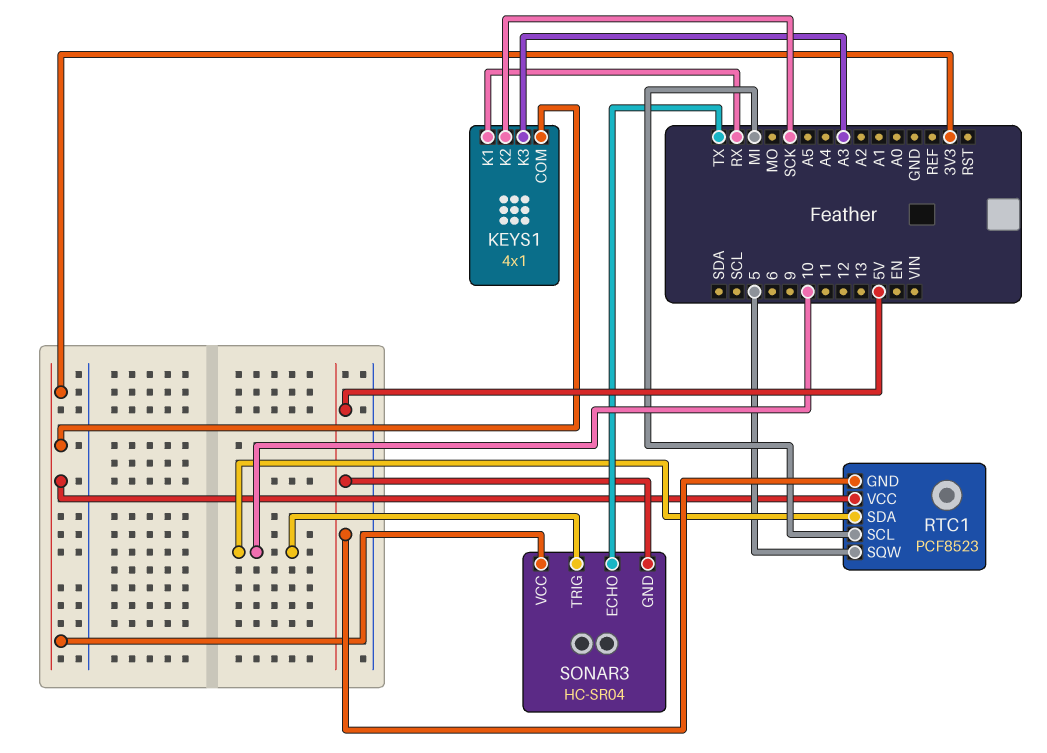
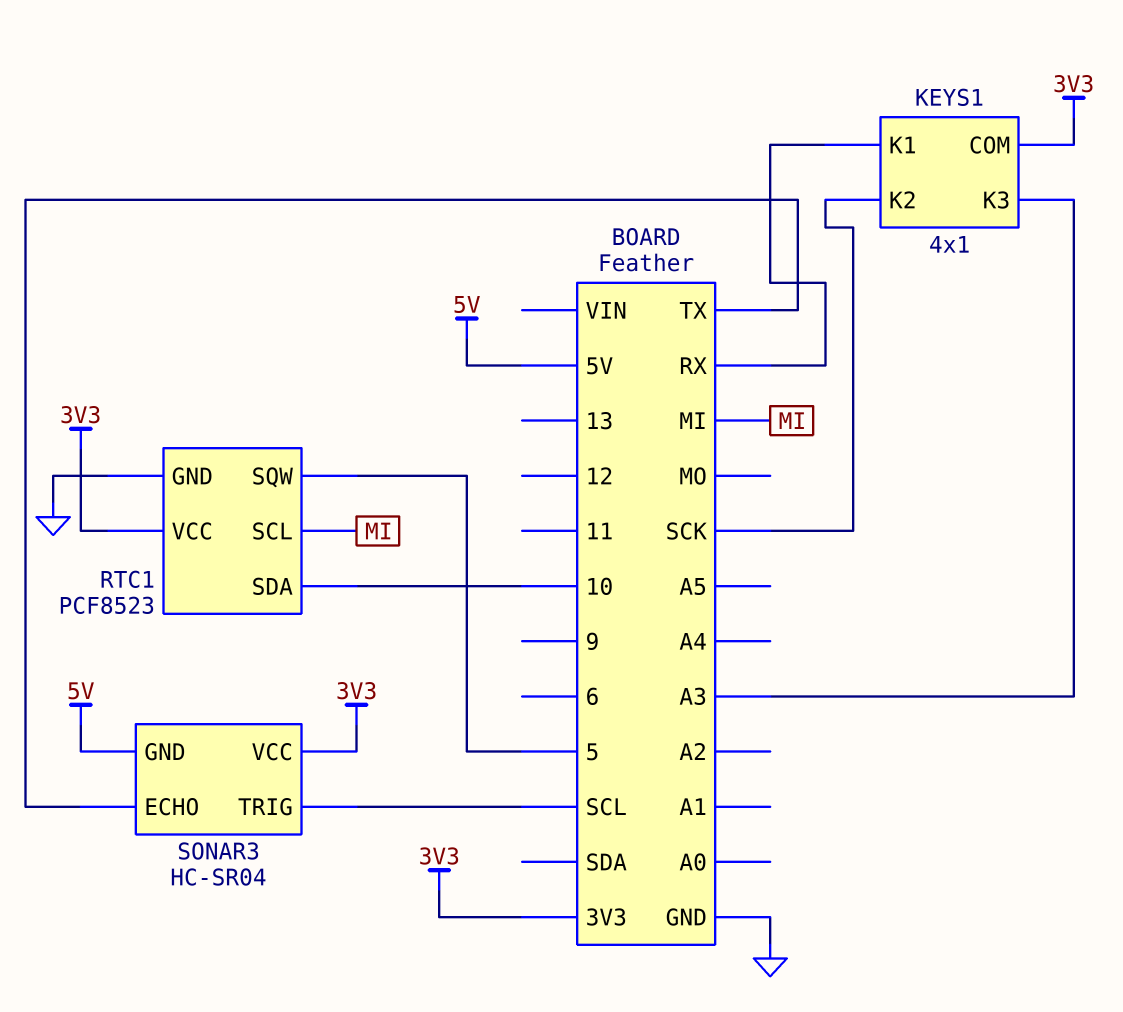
RTC1 pin GND: 5V -> GND
SONAR3 pin TRIG: 10 -> SCL

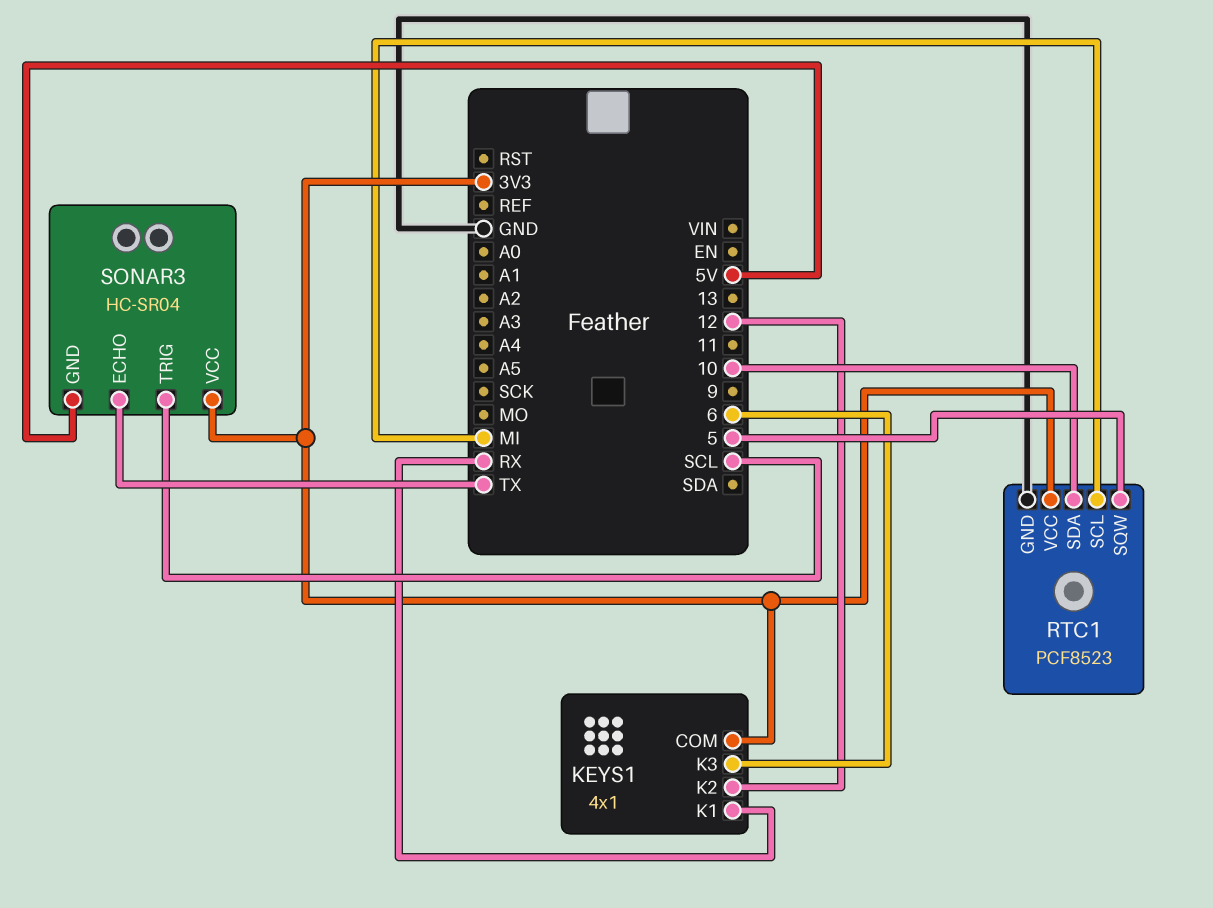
KEYS1 pin K2: SCK -> 12
KEYS1 pin K3: A3 -> 6

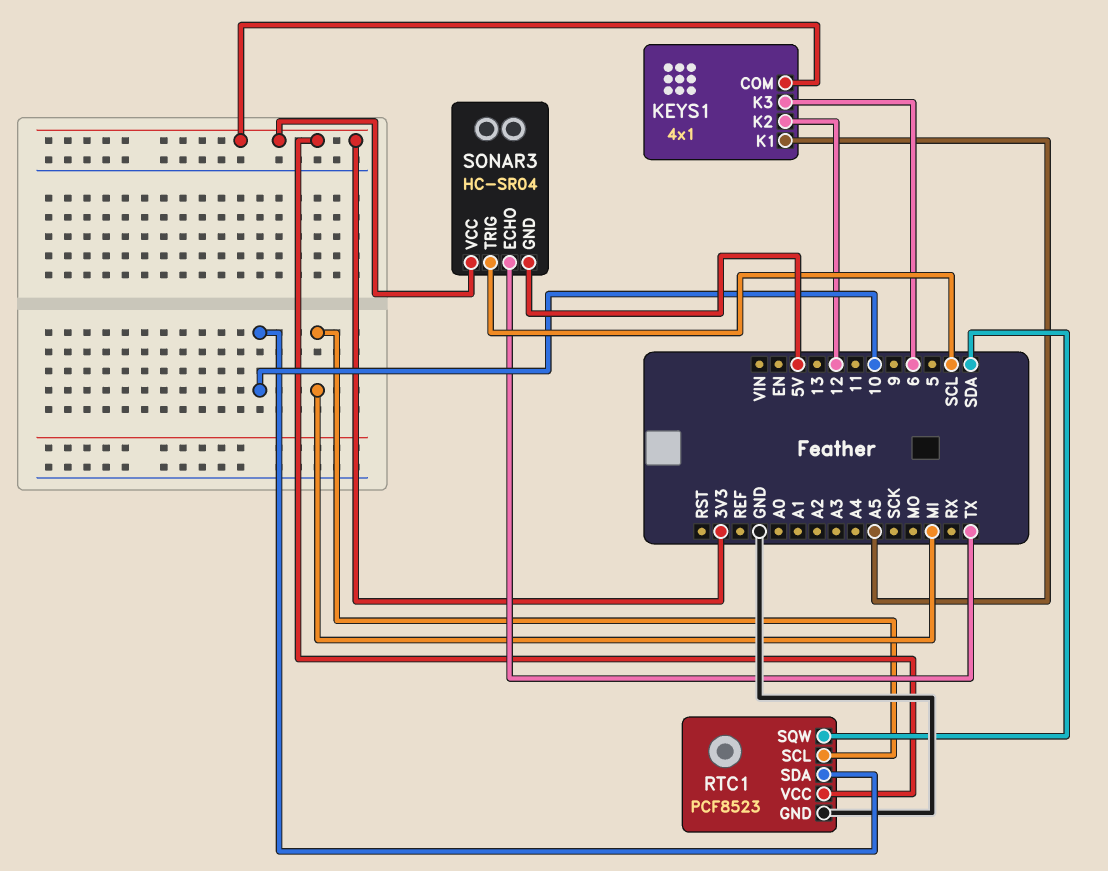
KEYS1 pin K1: RX -> A5
RTC1 pin SQW: 5 -> SDA

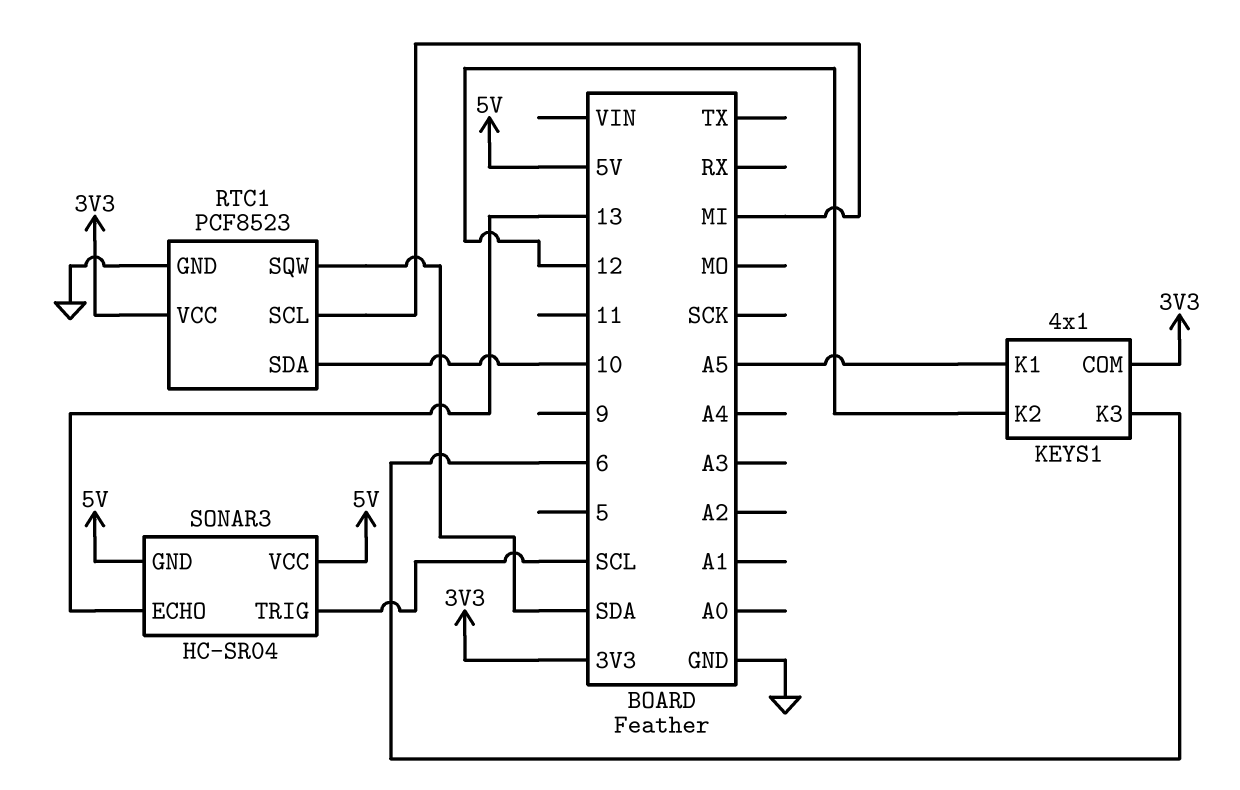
SONAR3 pin ECHO: TX -> 13
SONAR3 pin VCC: 3V3 -> 5V

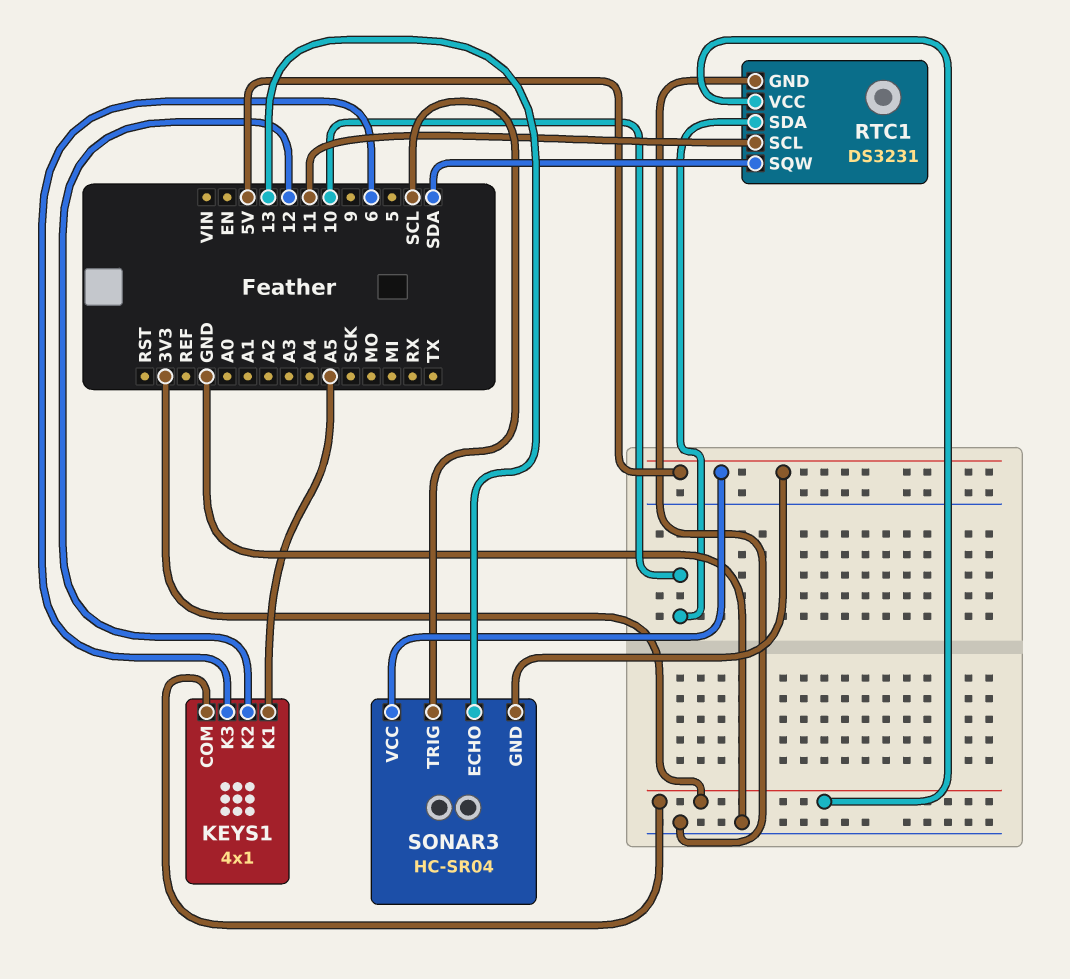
RTC1: PCF8523 -> DS3231
RTC1 pin SCL: MI -> 11

